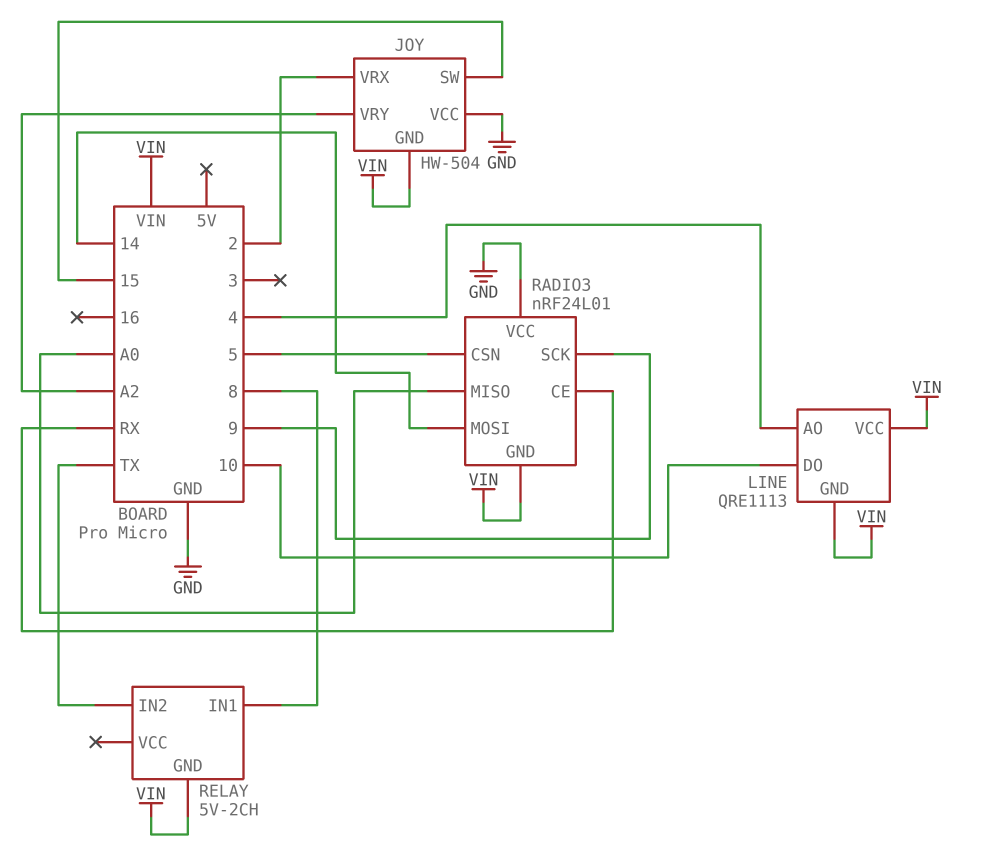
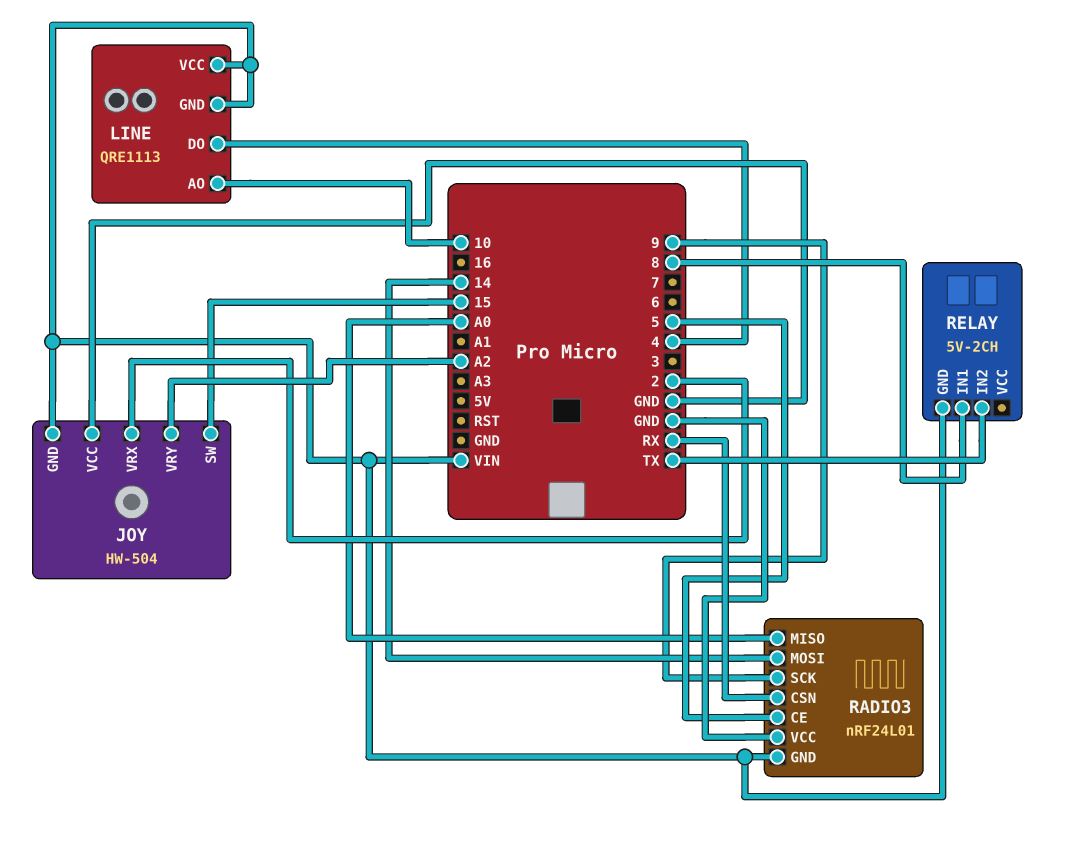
LINE pin AO: 4 -> 10
LINE pin DO: 10 -> 4
RADIO3 pin CE: RX -> 5
RADIO3 pin CSN: 5 -> RX

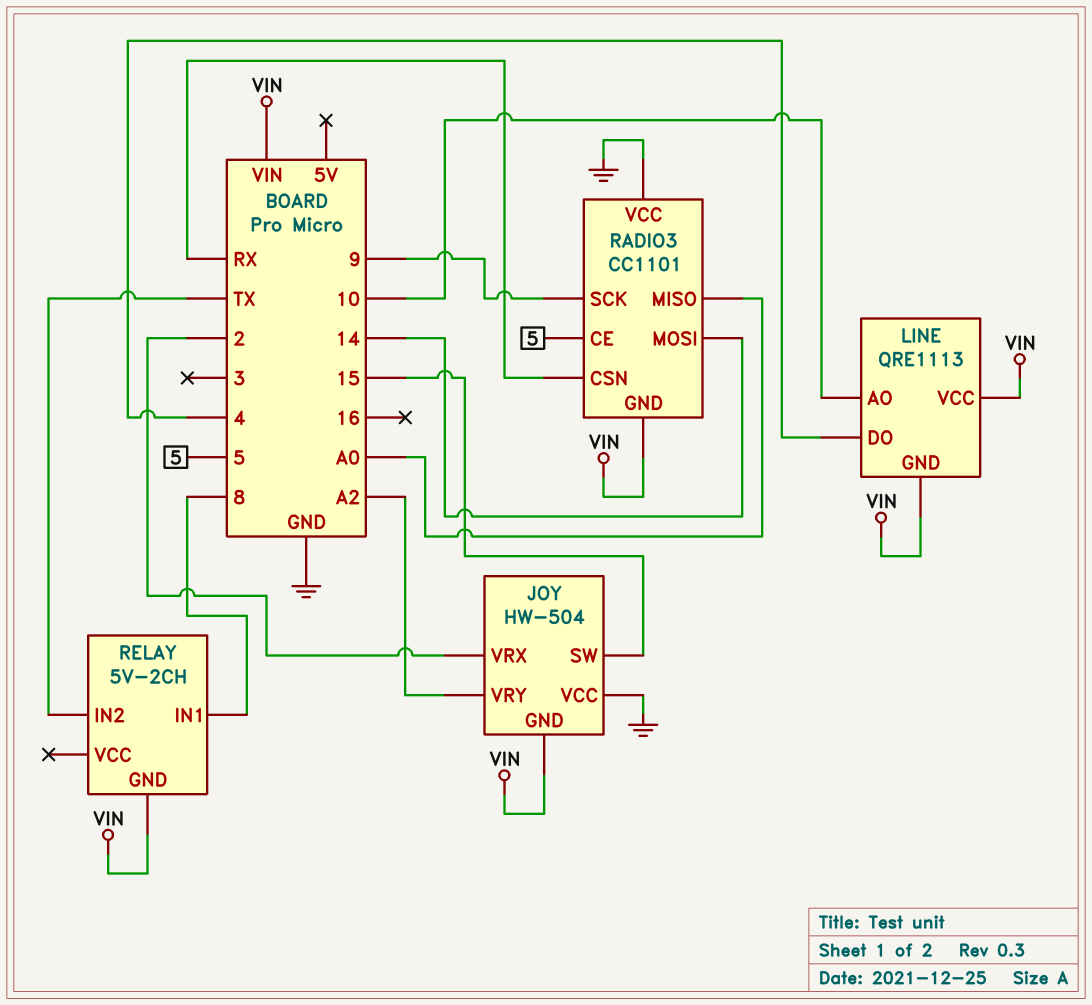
RADIO3: nRF24L01 -> CC1101

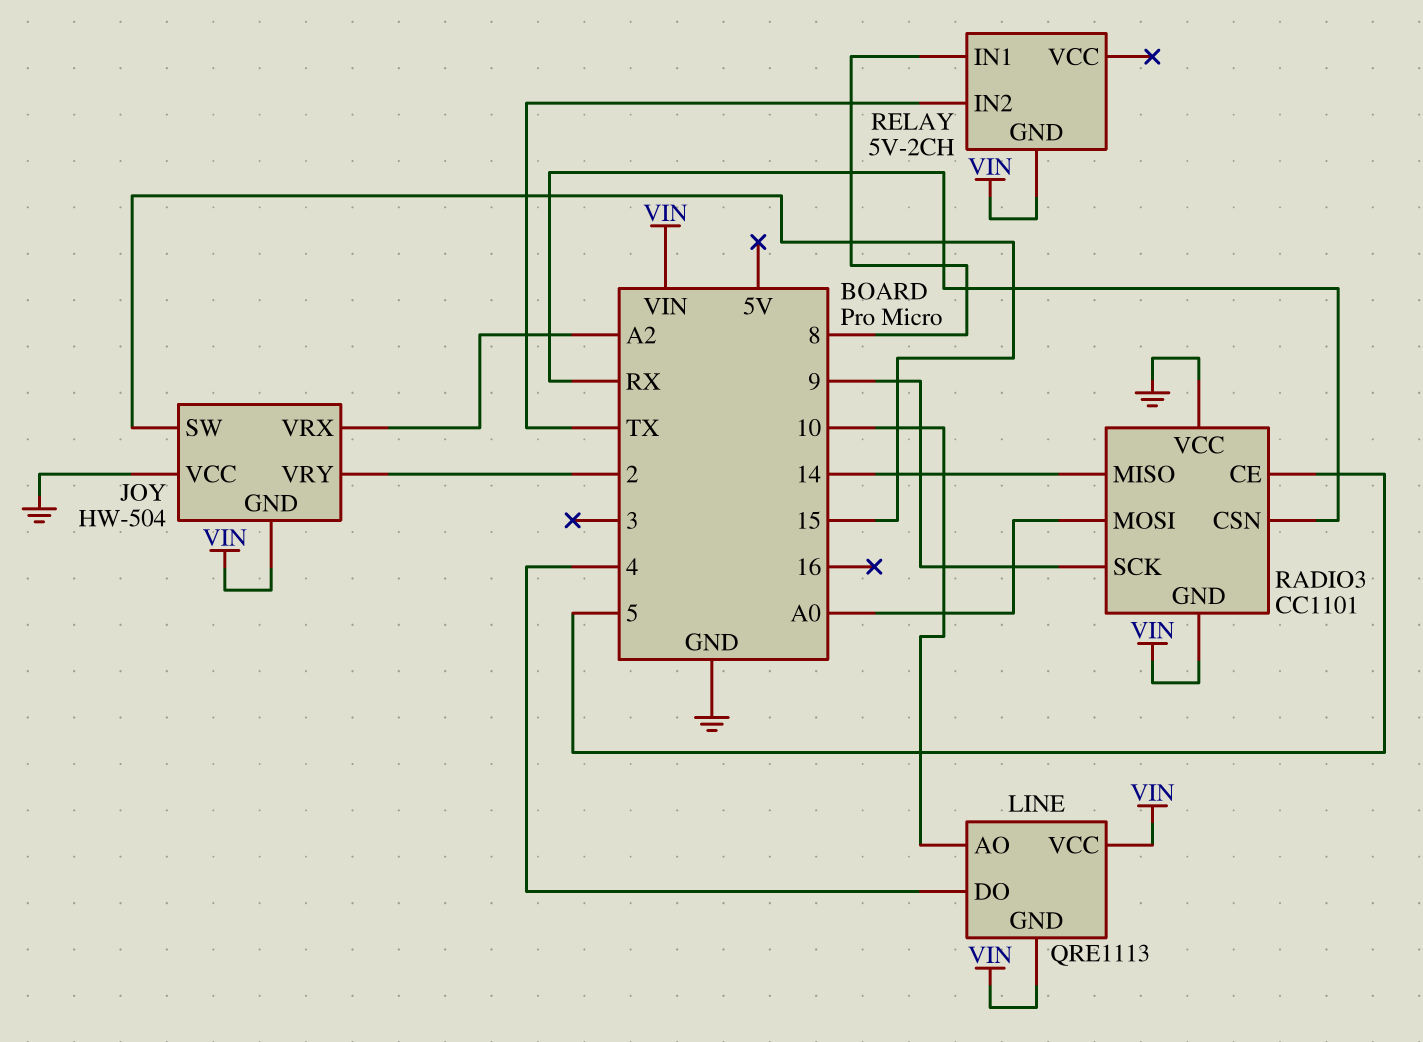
JOY pin VRX: 2 -> A2
JOY pin VRY: A2 -> 2
RADIO3 pin MISO: A0 -> 14
RADIO3 pin MOSI: 14 -> A0

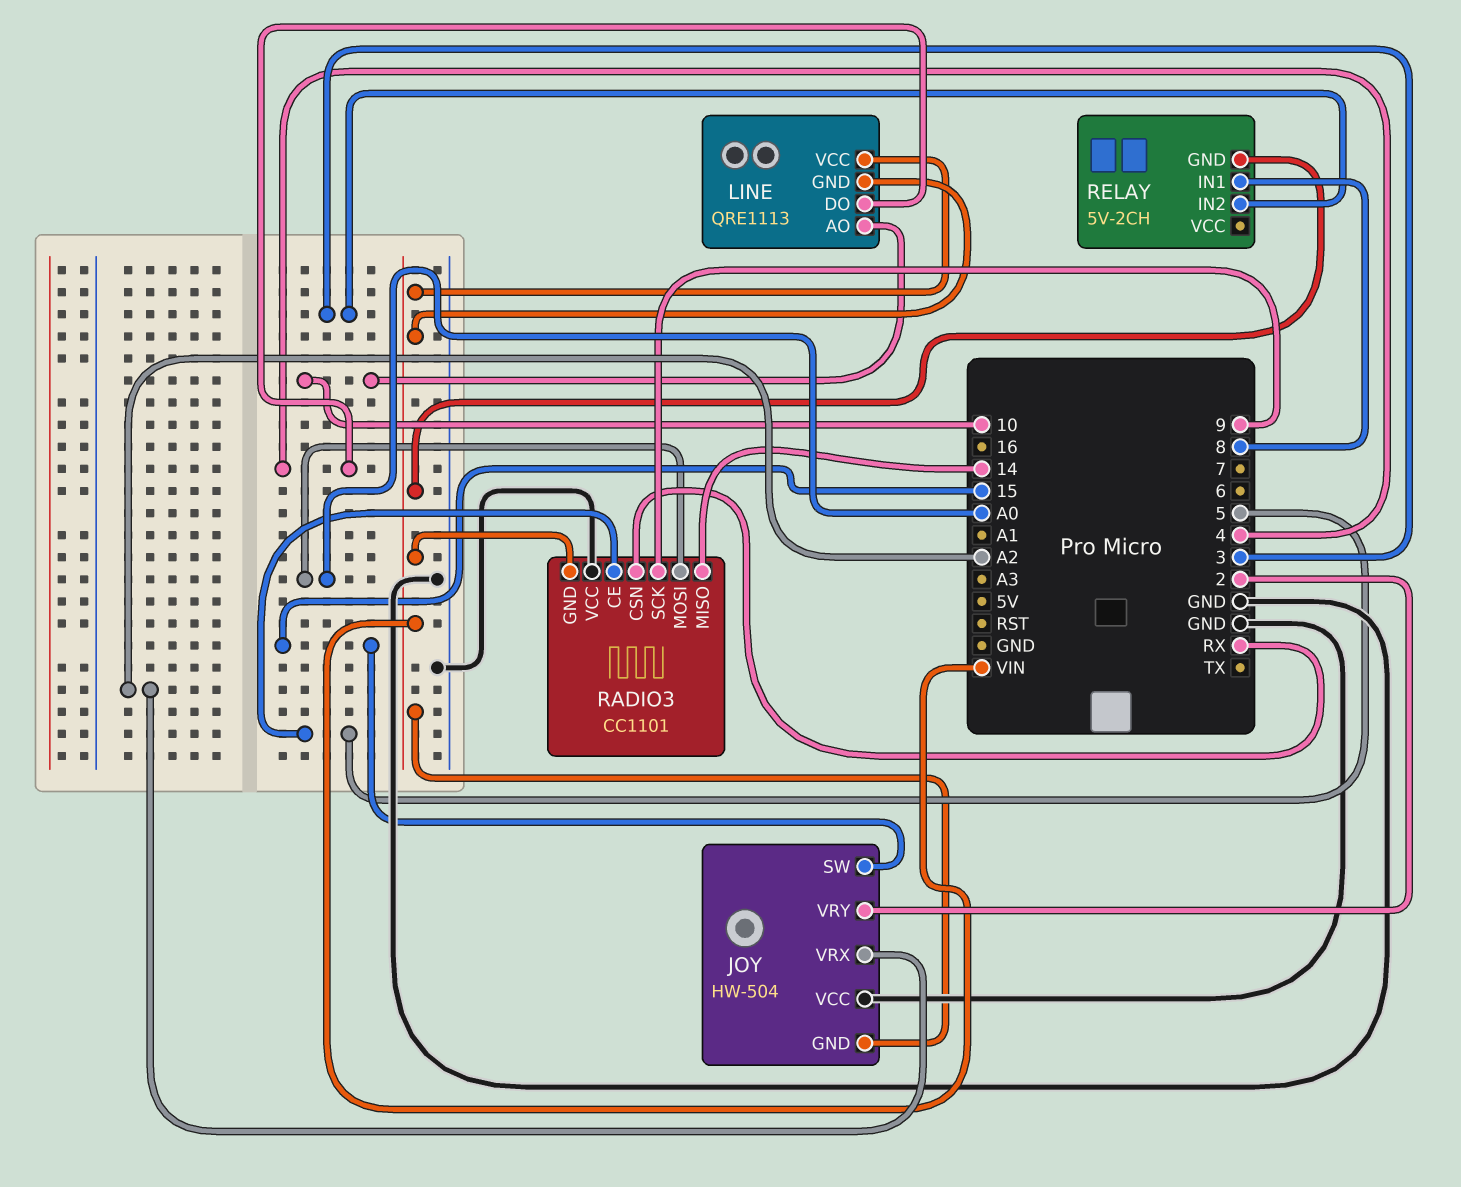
RELAY pin IN2: TX -> 3

